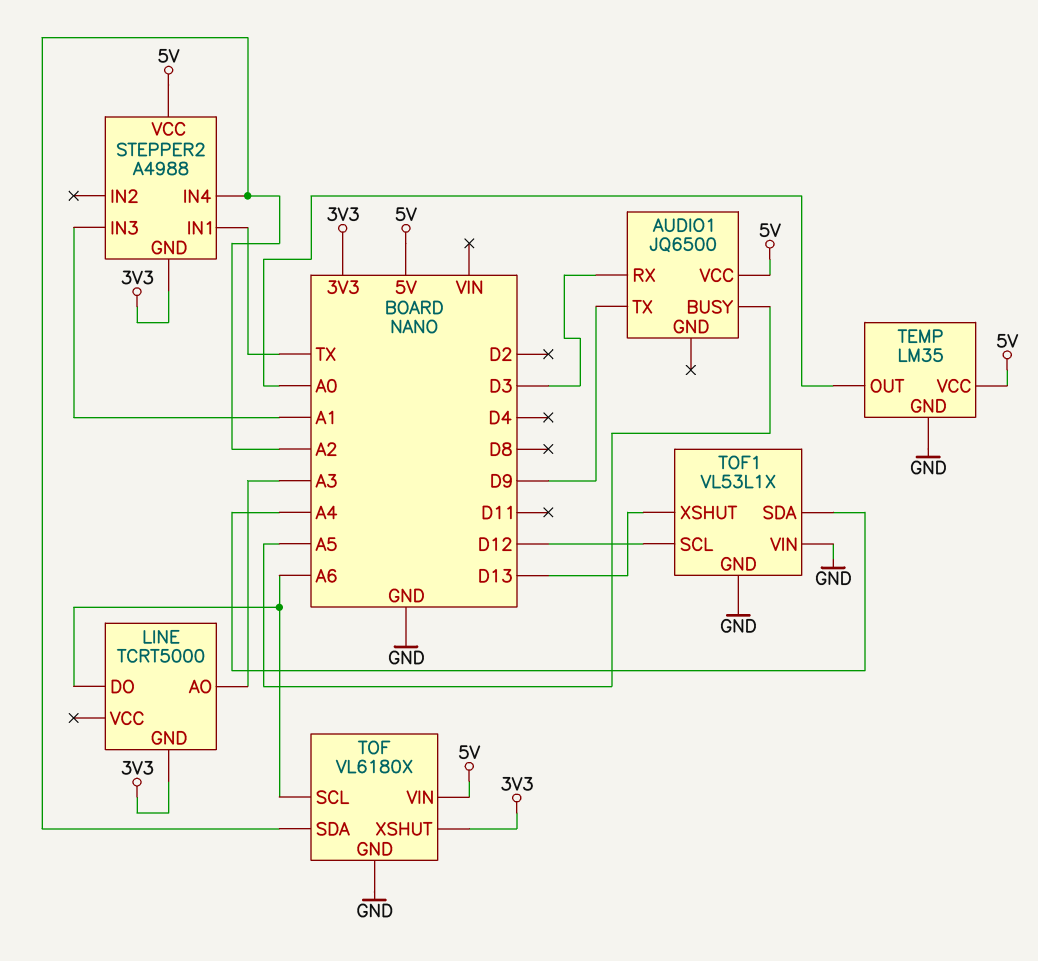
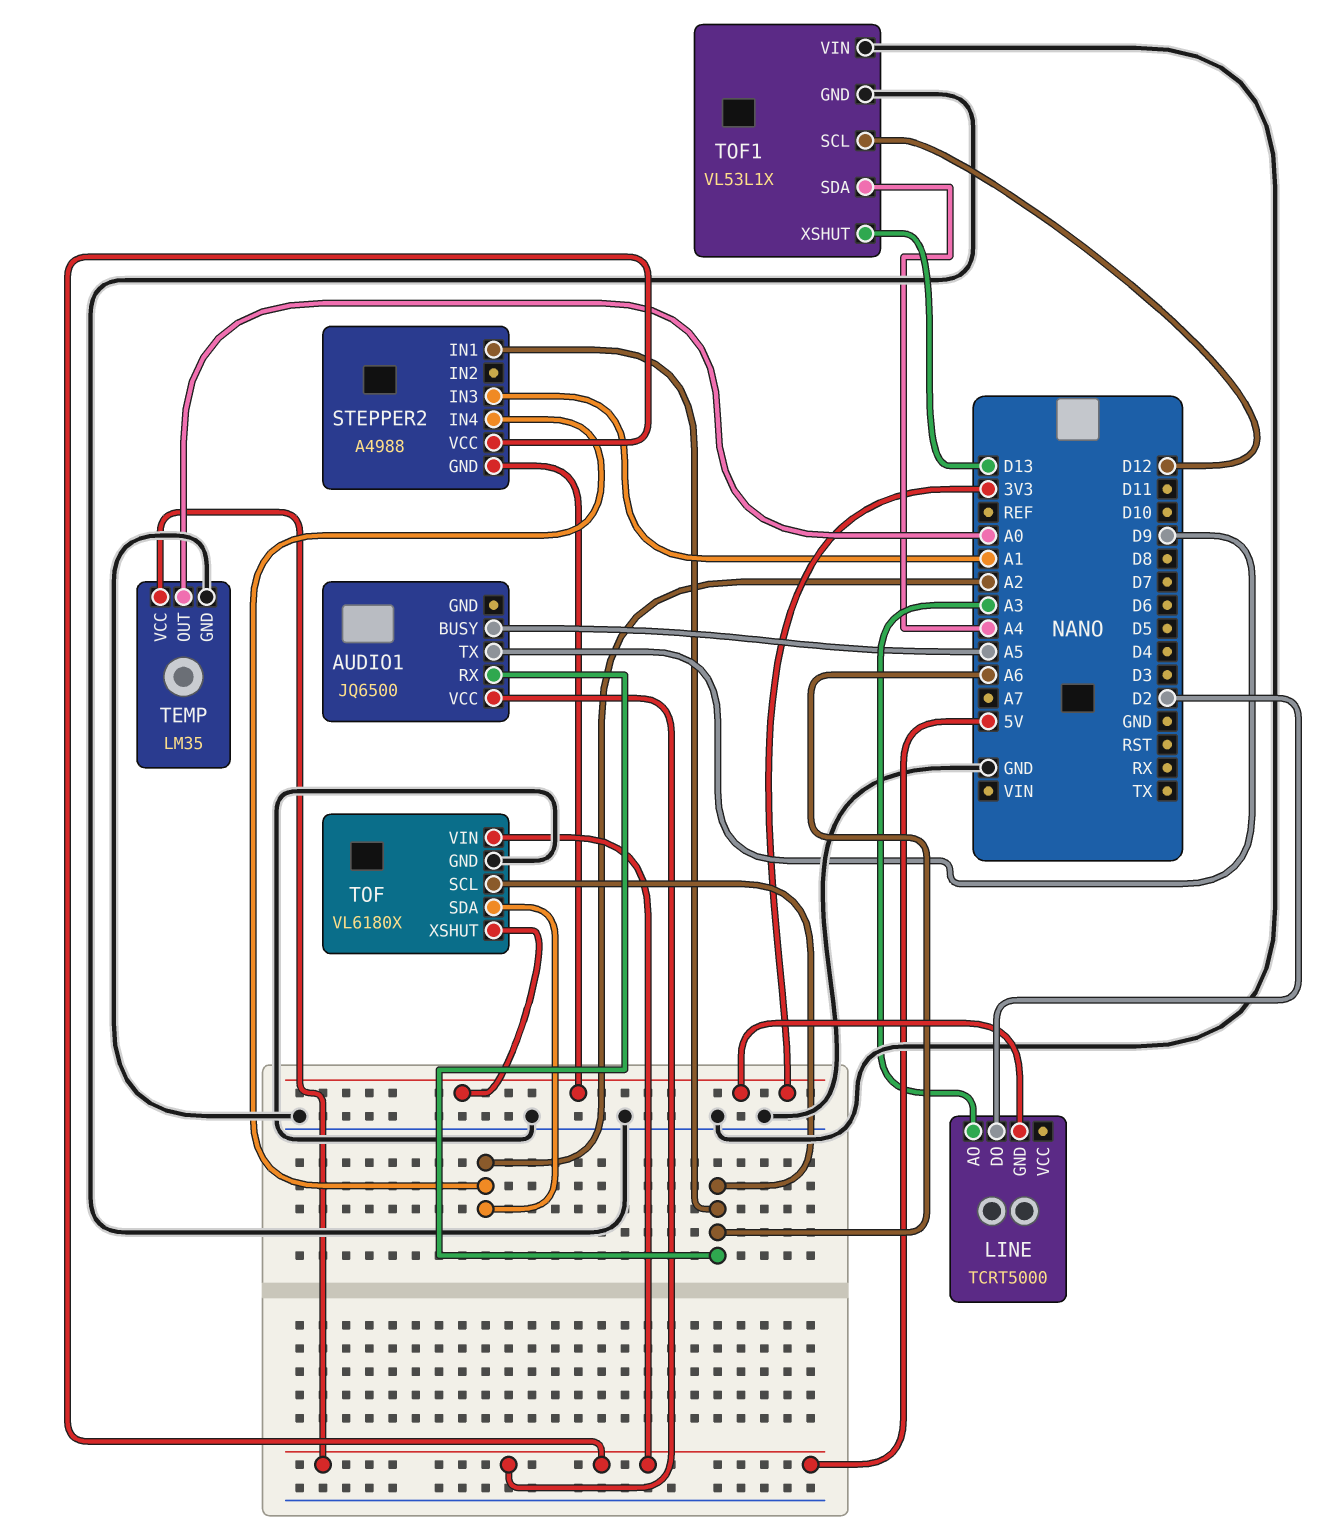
AUDIO1 pin RX: D3 -> A6
LINE pin DO: A6 -> D2
STEPPER2 pin IN1: TX -> A6

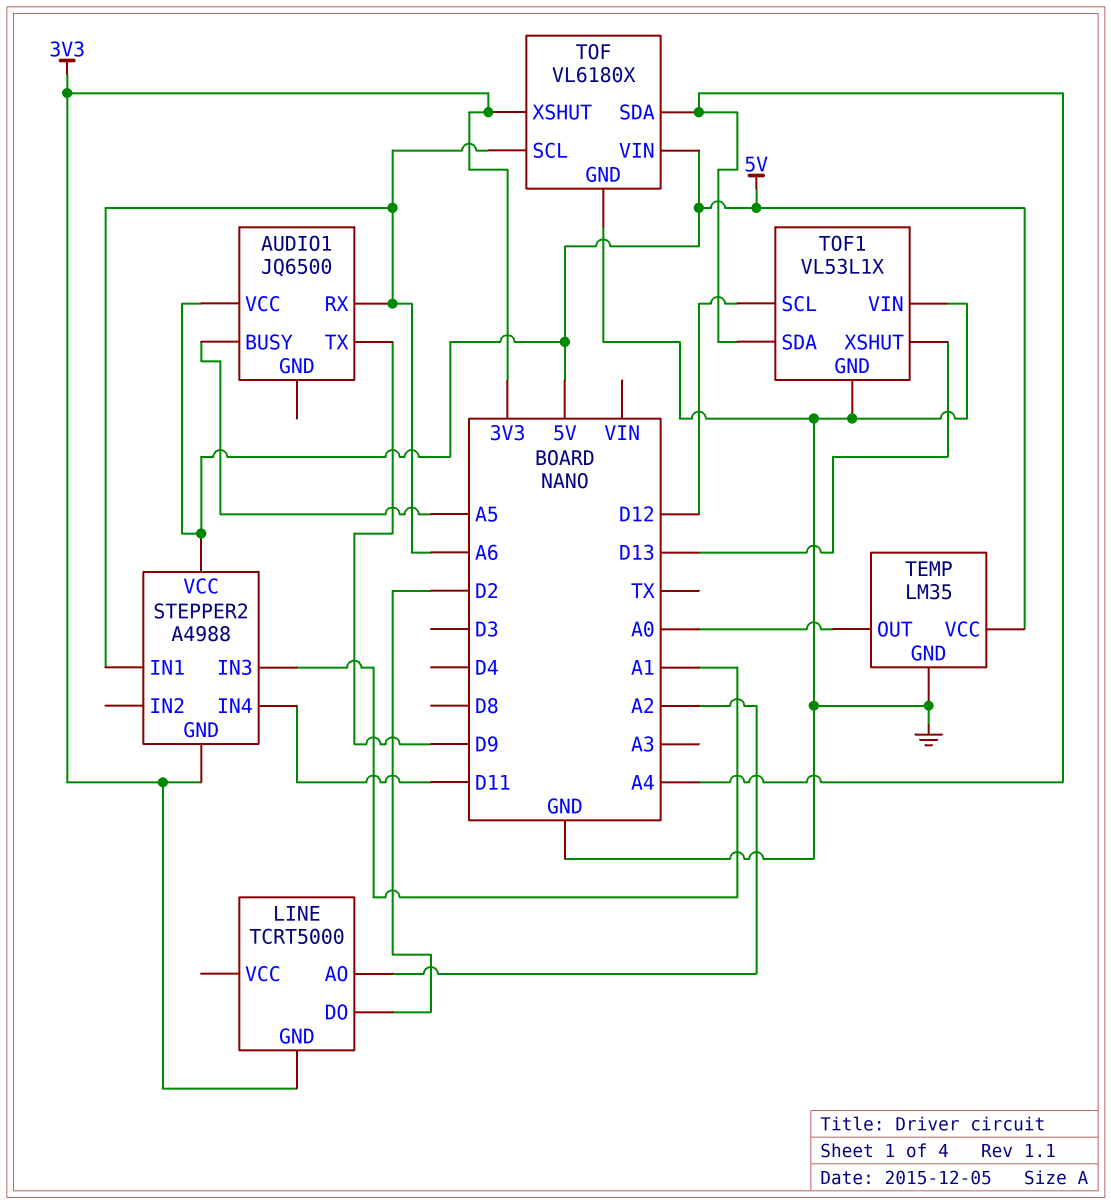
LINE pin AO: A3 -> A2
STEPPER2 pin IN4: A2 -> D11
TOF pin SDA: A2 -> A4

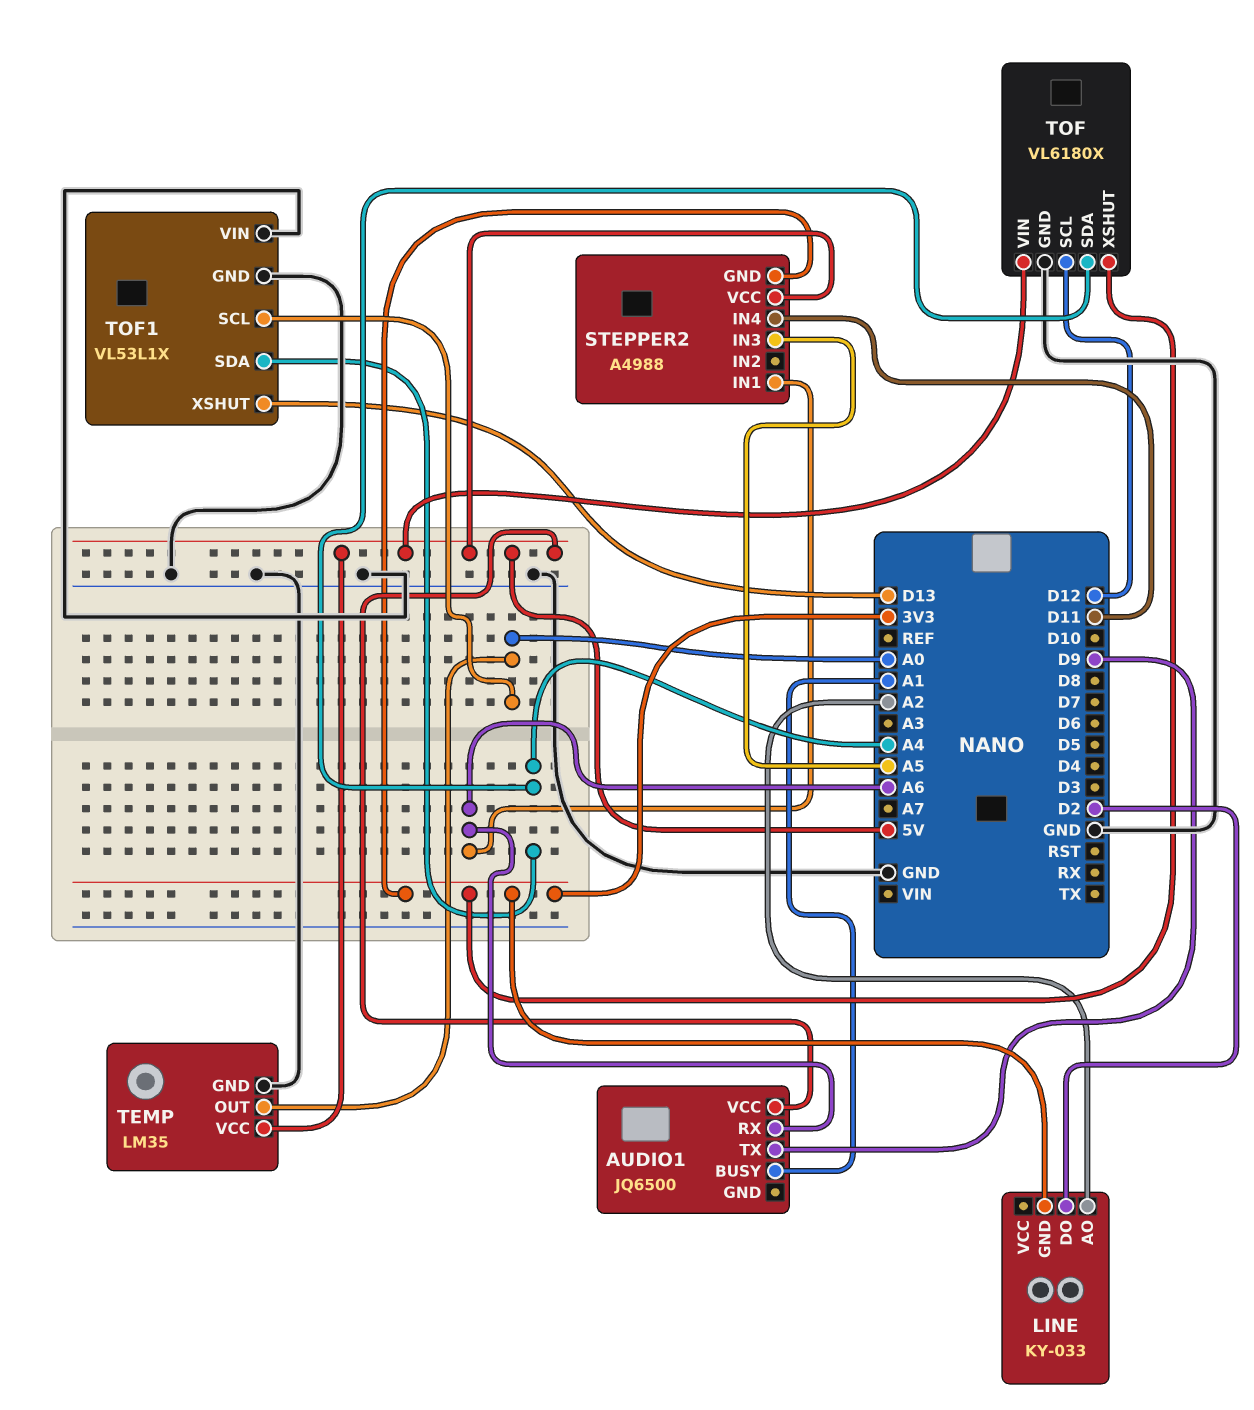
AUDIO1 pin BUSY: A5 -> A1
LINE: TCRT5000 -> KY-033
STEPPER2 pin IN3: A1 -> A5
TOF pin SCL: A6 -> D12
TOF1 pin SCL: D12 -> A0

